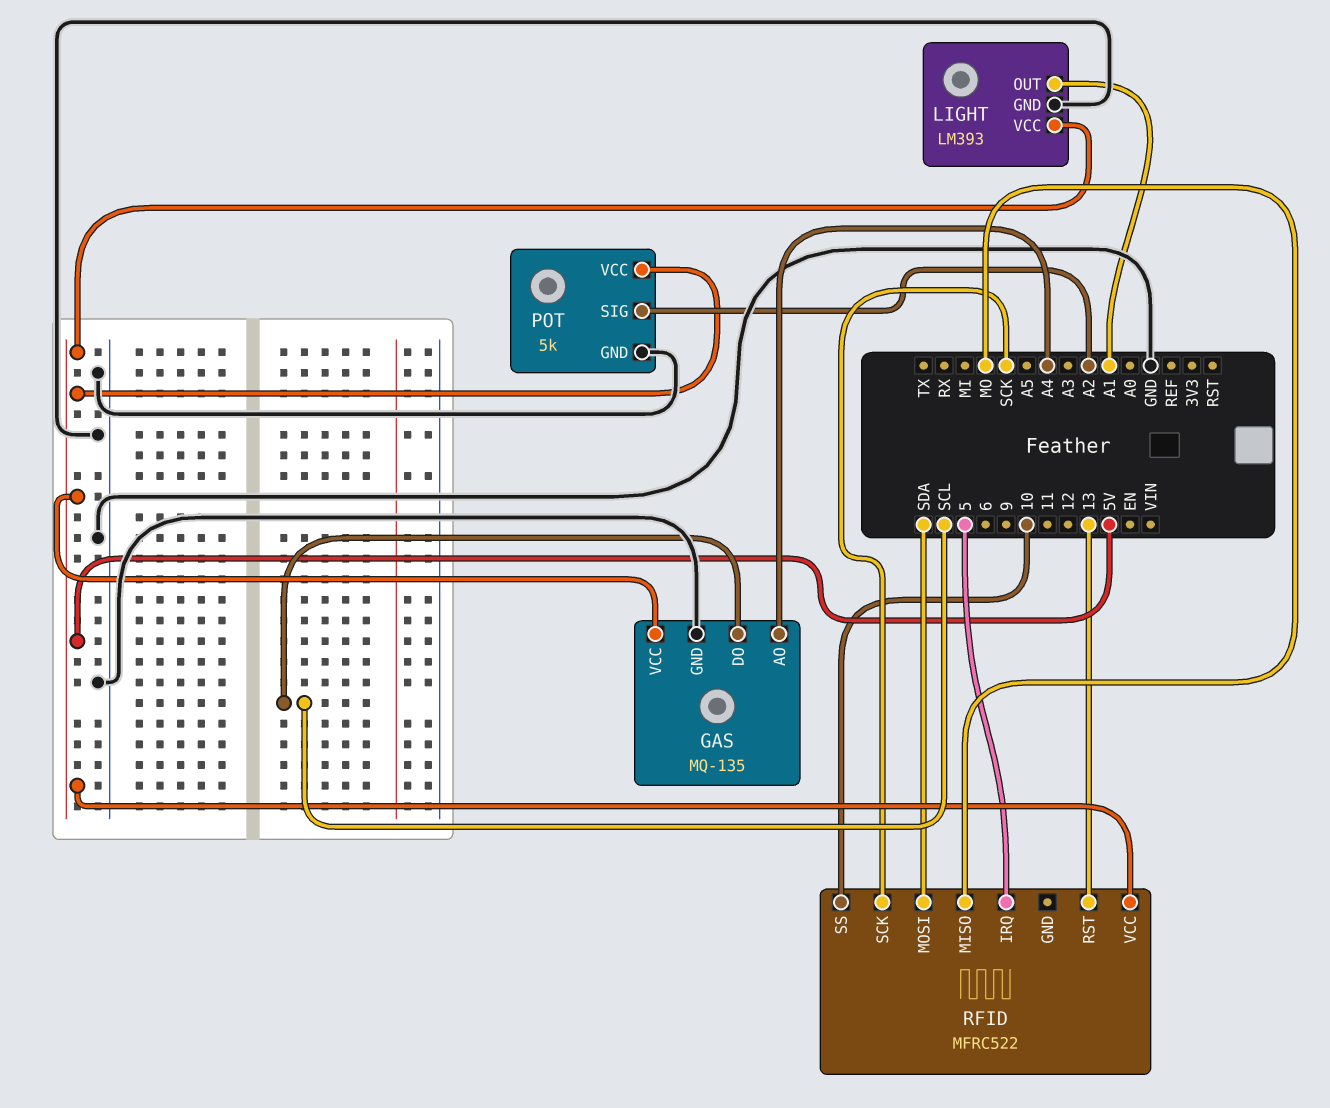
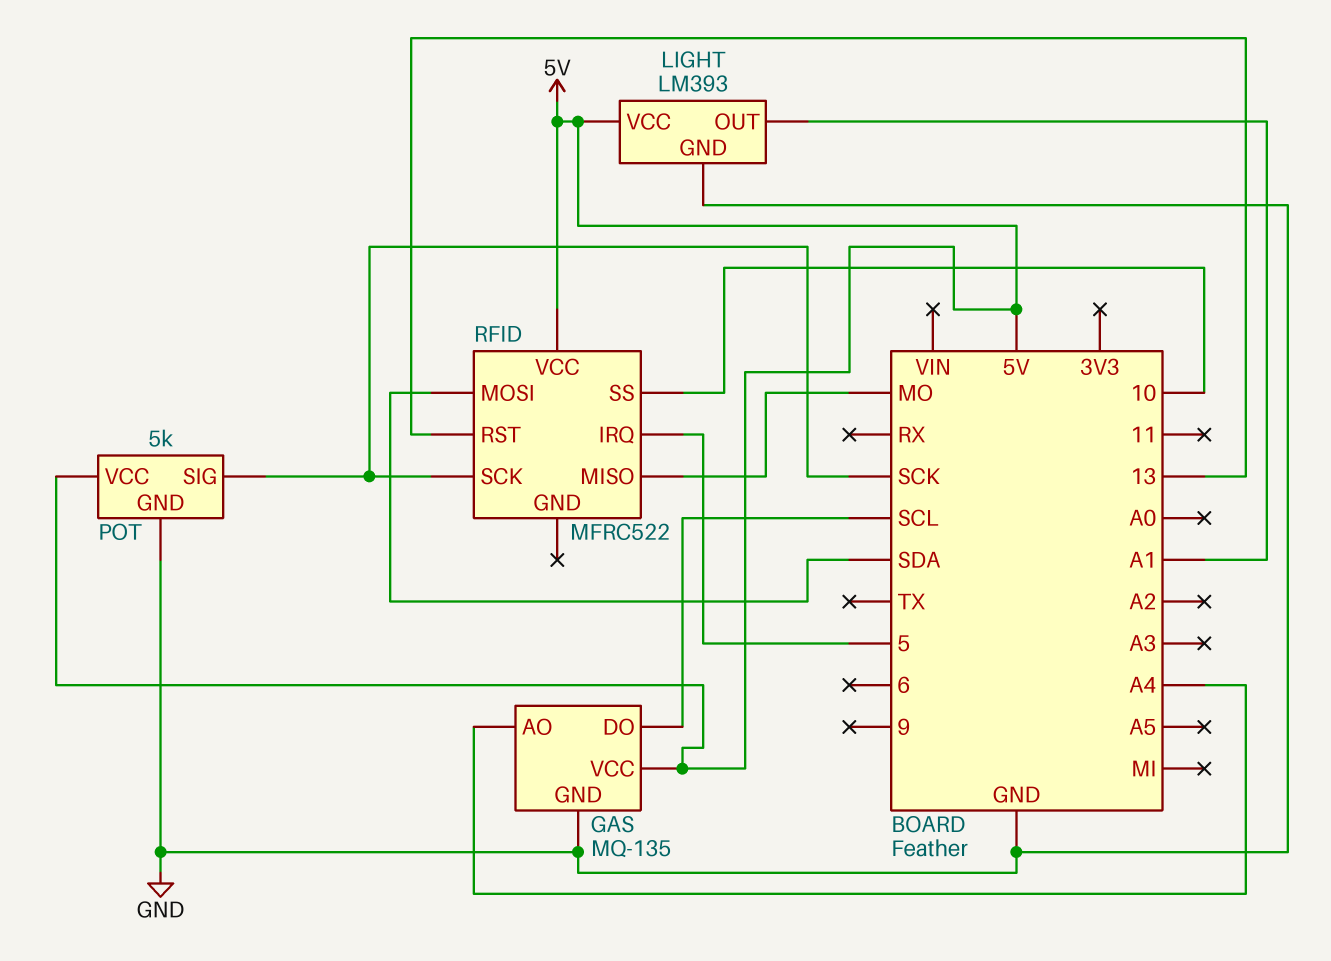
POT pin SIG: A2 -> SCK

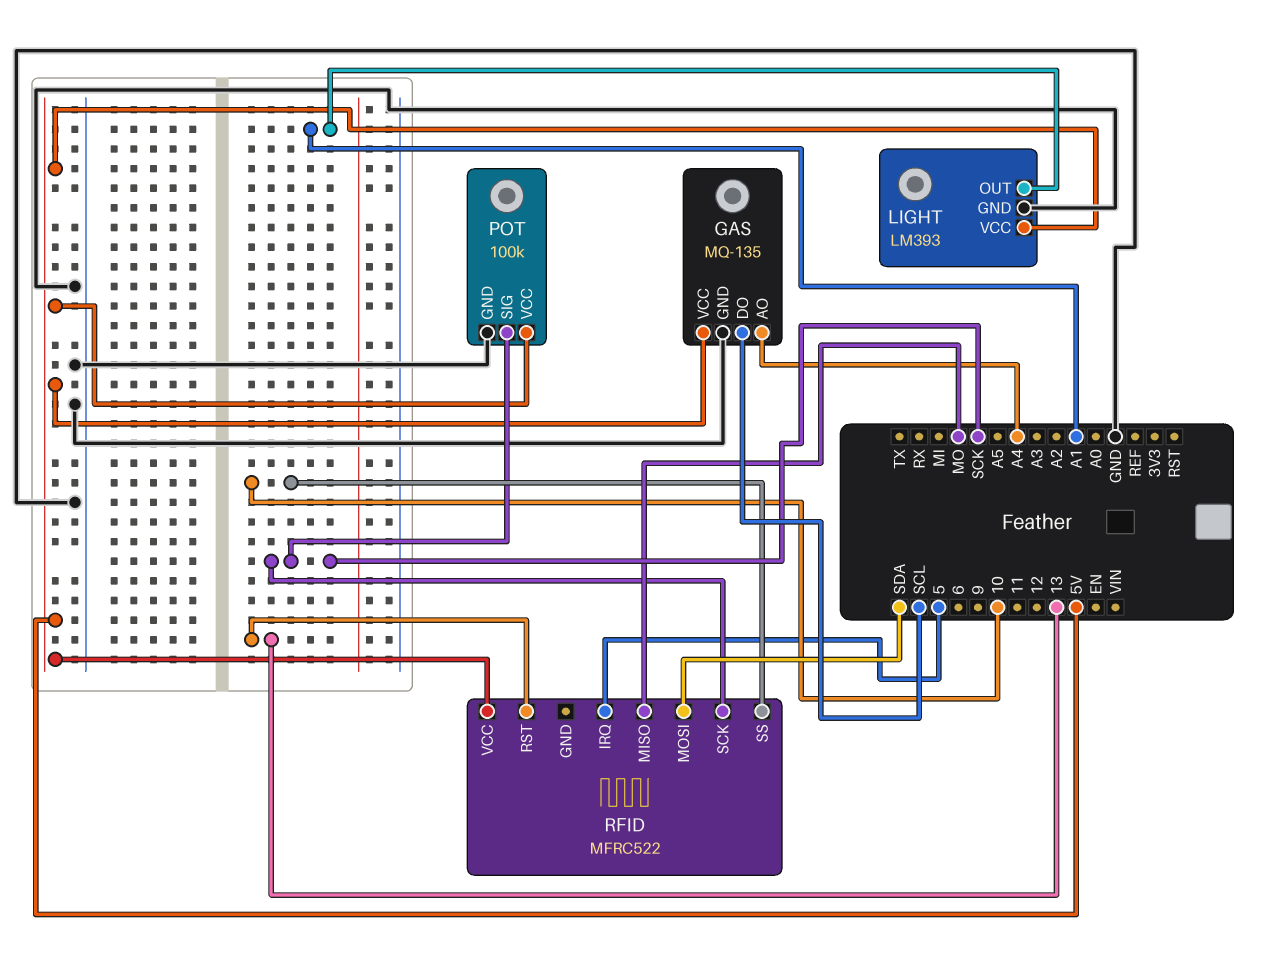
POT: 5k -> 100k

